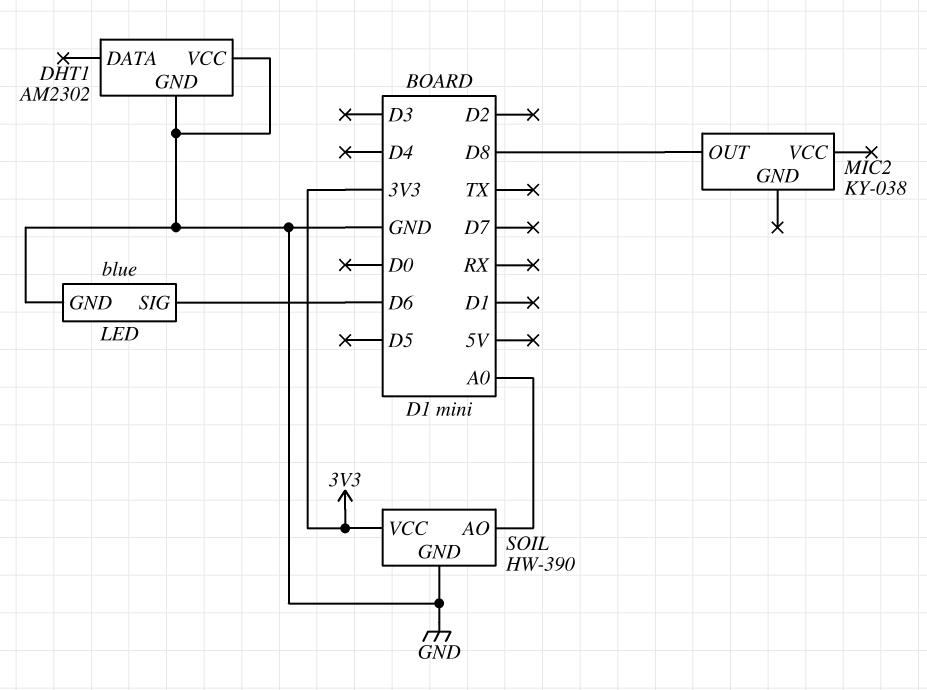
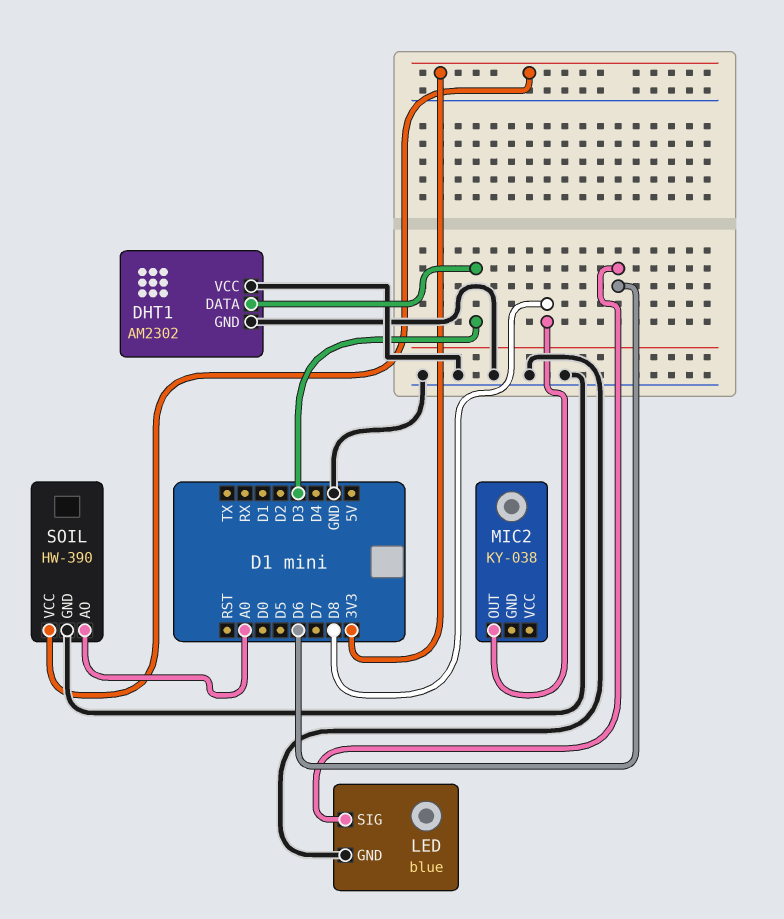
DHT1 pin DATA: none -> D3

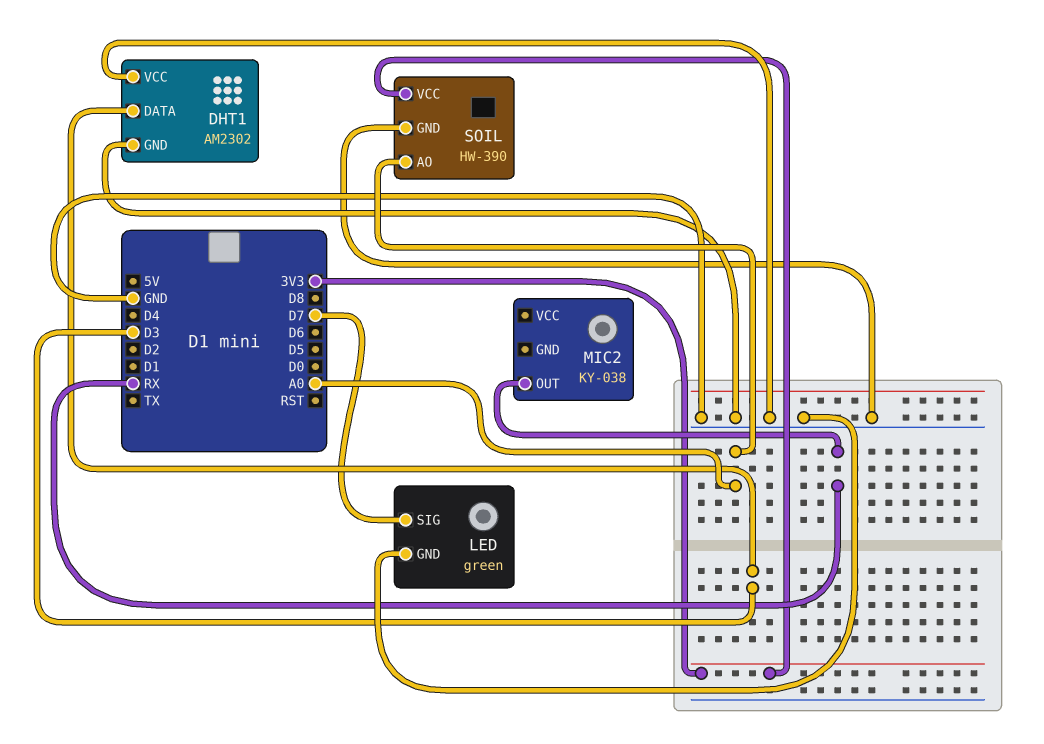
LED: blue -> green
LED pin SIG: D6 -> D7
MIC2 pin OUT: D8 -> RX

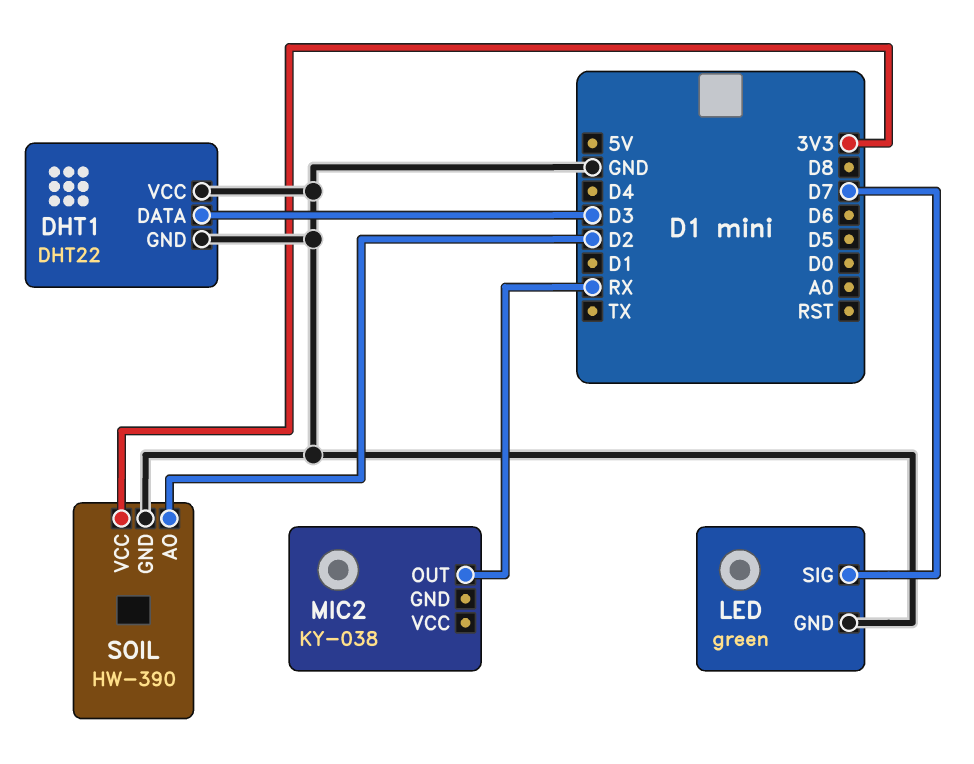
DHT1: AM2302 -> DHT22
SOIL pin AO: A0 -> D2

